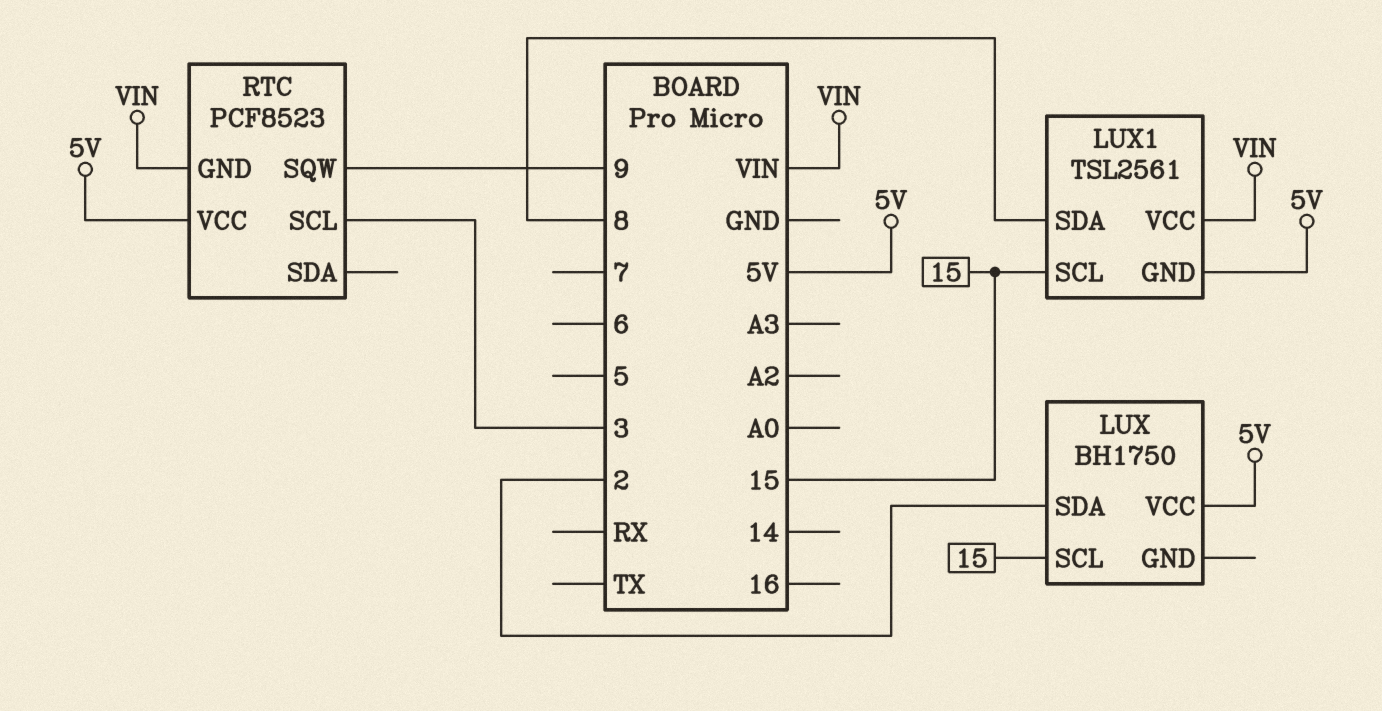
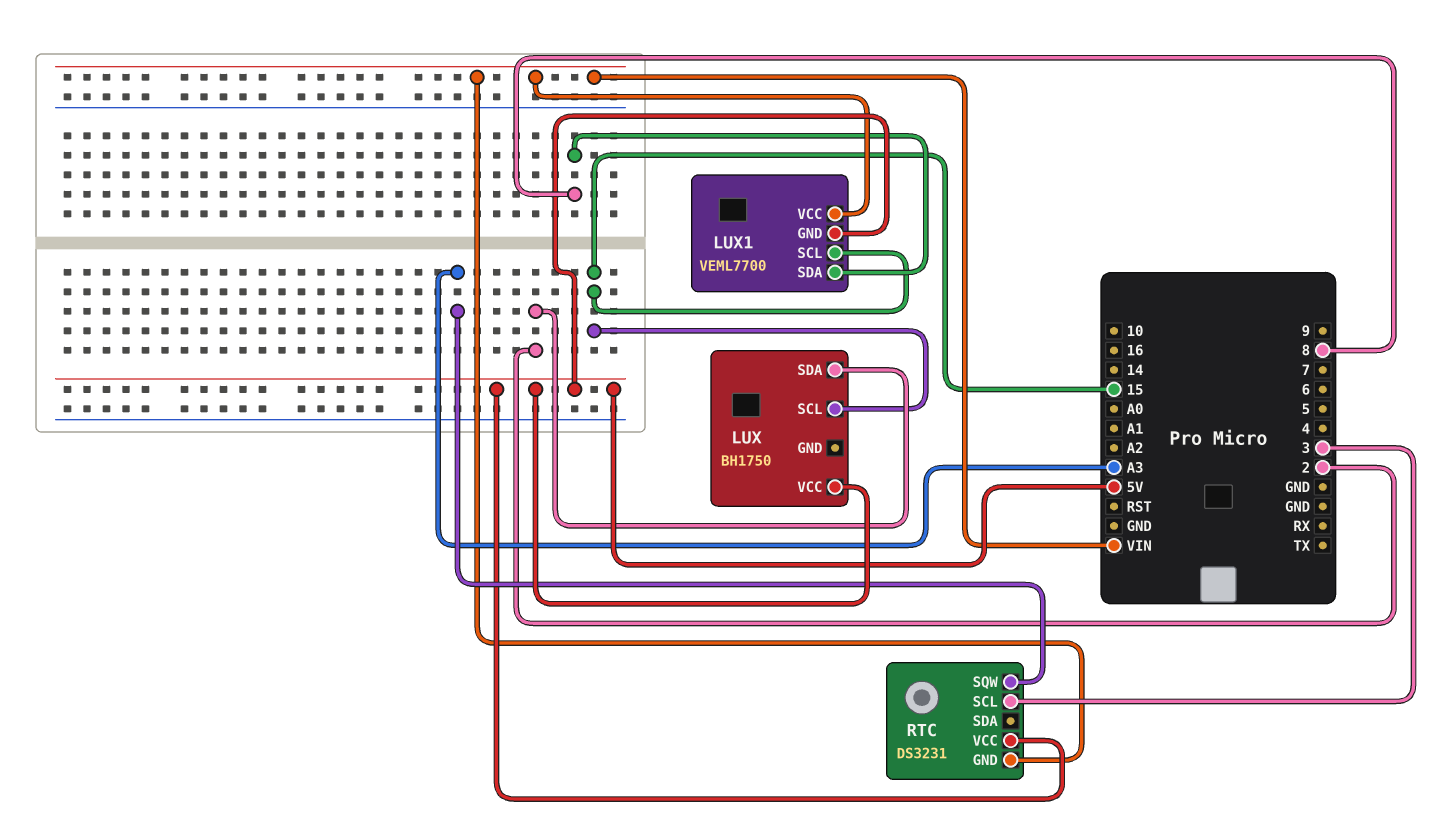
LUX1: TSL2561 -> VEML7700
RTC: PCF8523 -> DS3231
RTC pin SQW: 9 -> A3

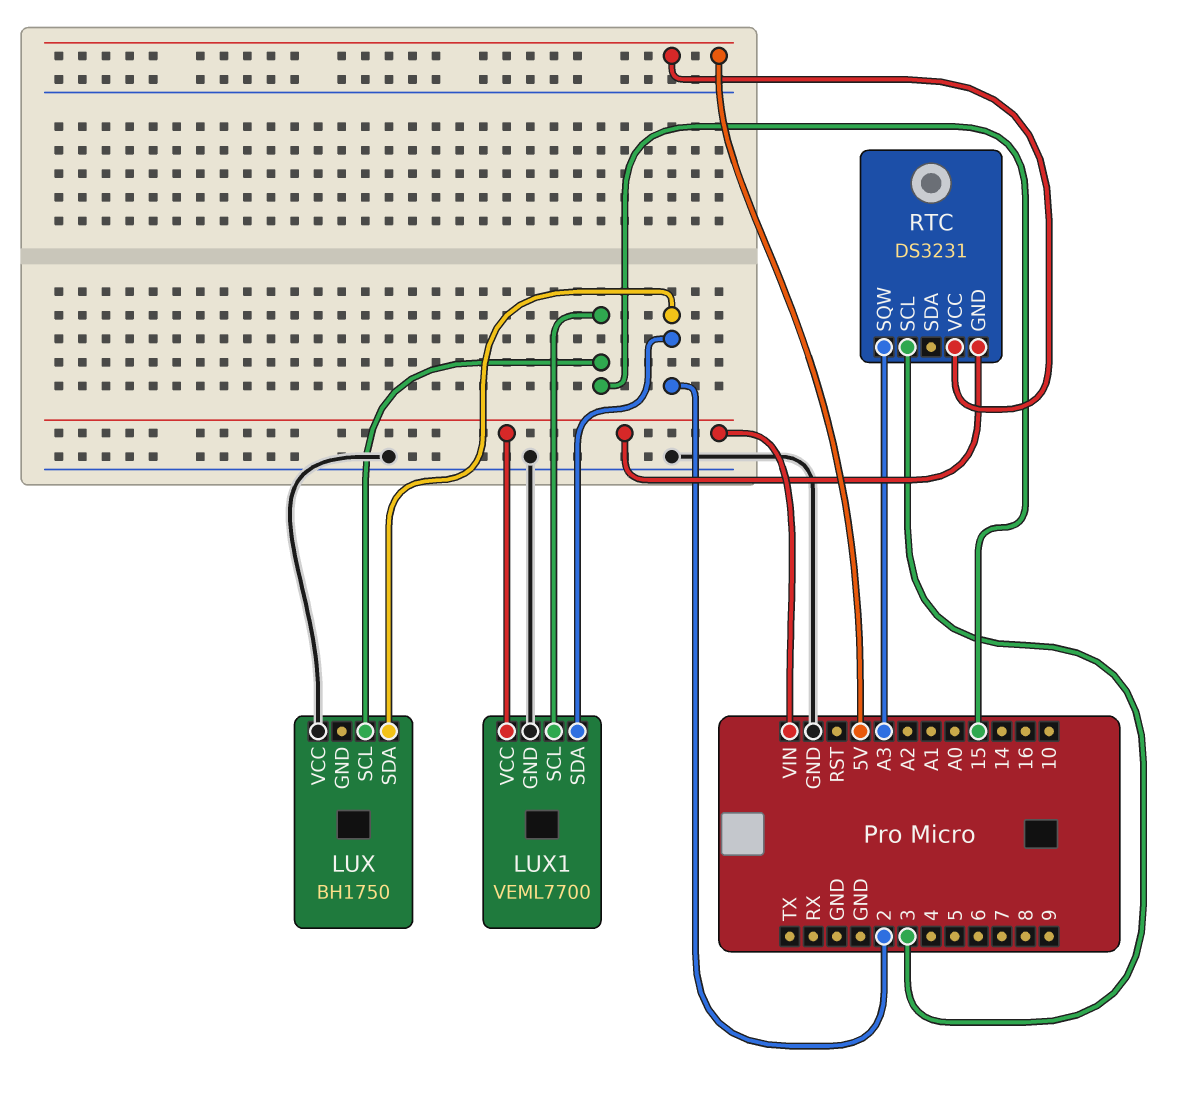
LUX pin VCC: 5V -> GND
LUX1 pin GND: 5V -> GND
LUX1 pin SDA: 8 -> 2

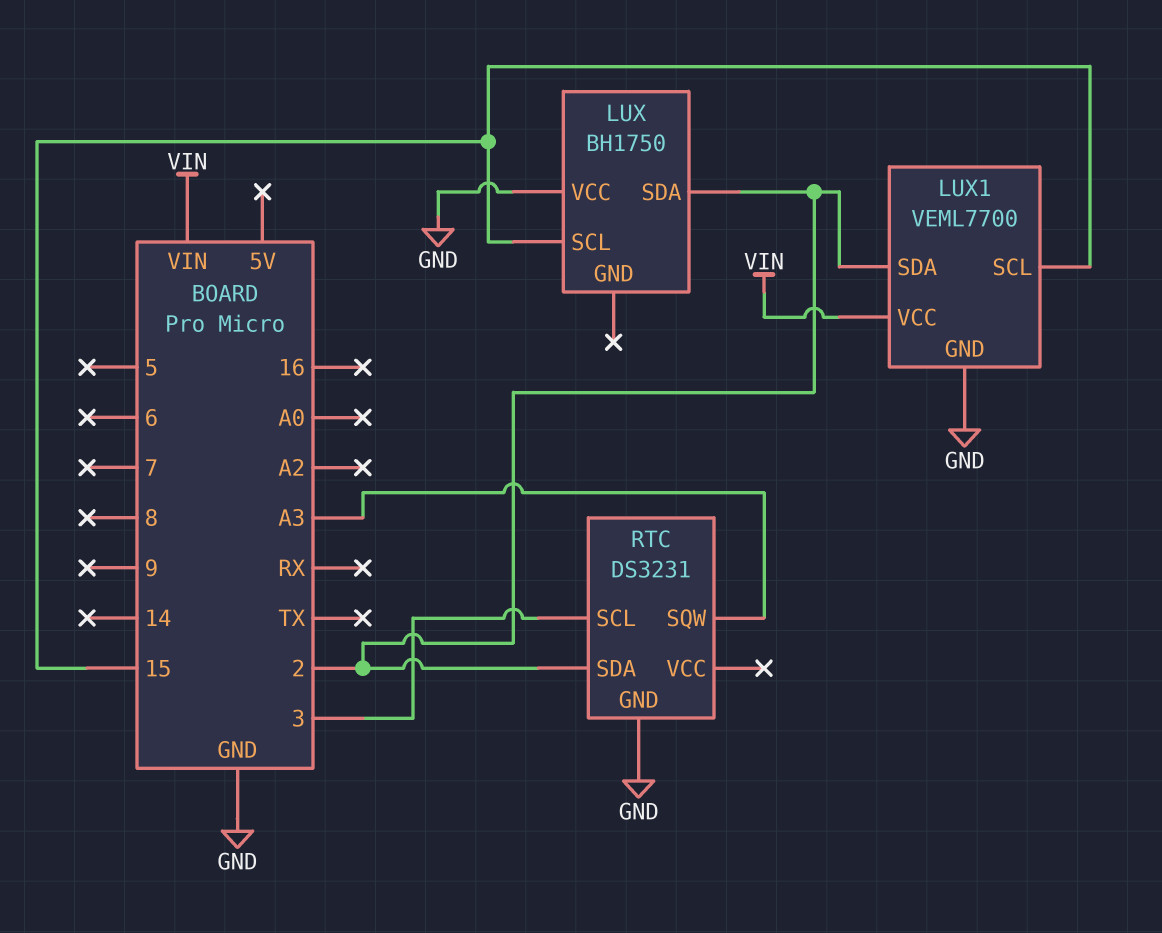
RTC pin GND: VIN -> GND
RTC pin SDA: none -> 2
RTC pin VCC: 5V -> none

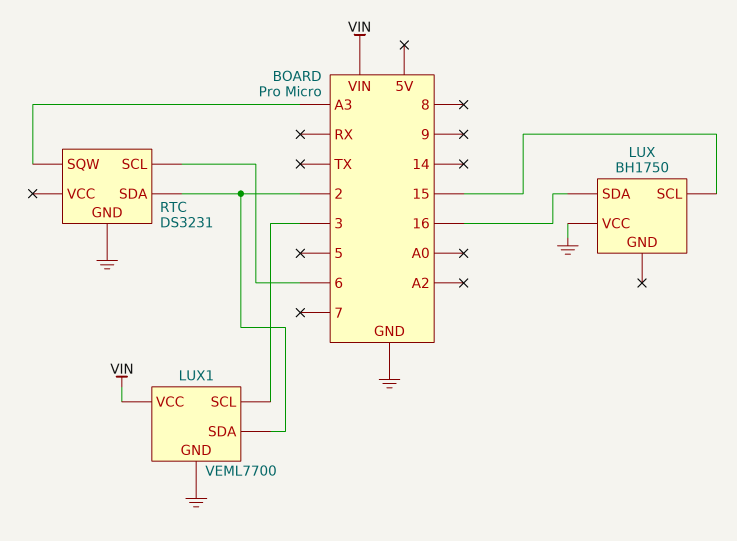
LUX pin SDA: 2 -> 16
LUX1 pin SCL: 15 -> 3
RTC pin SCL: 3 -> 6

